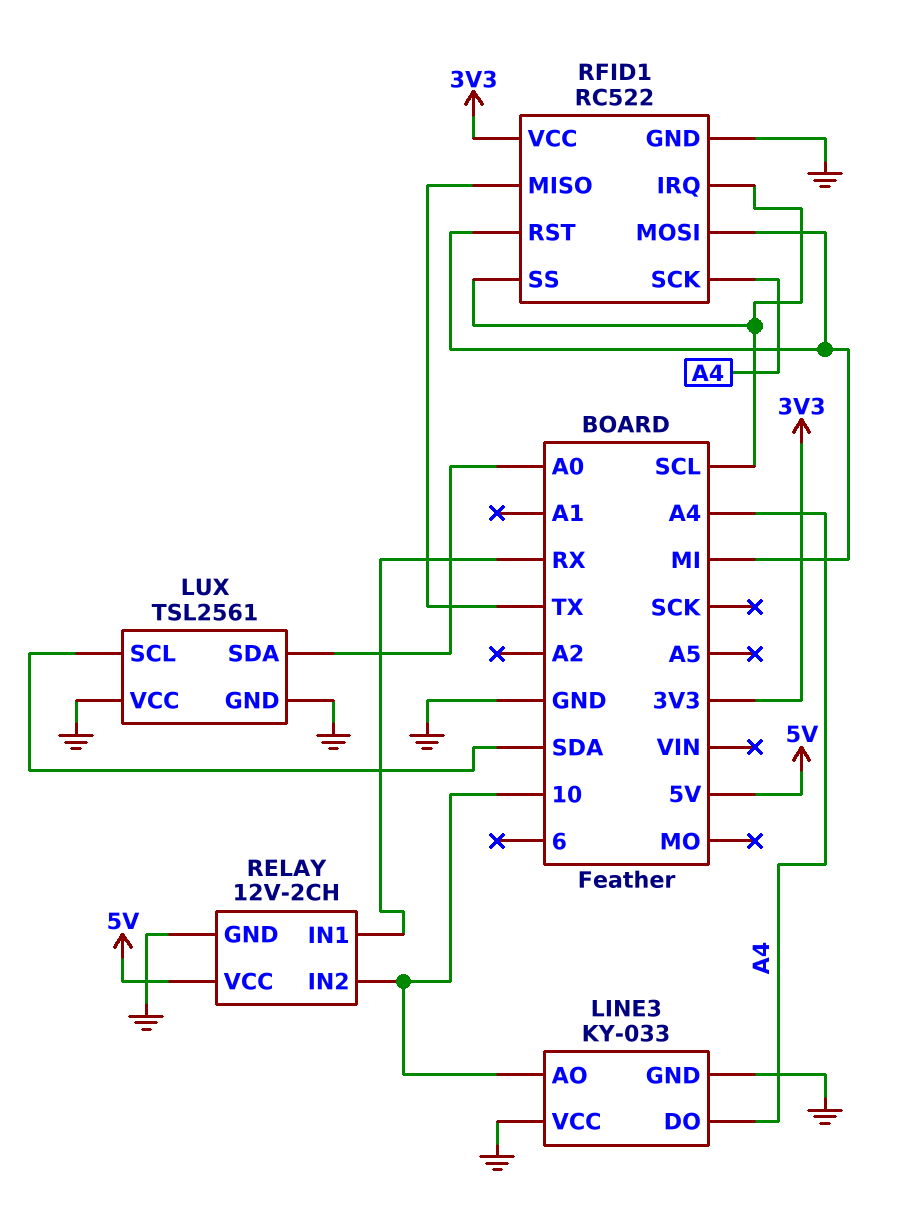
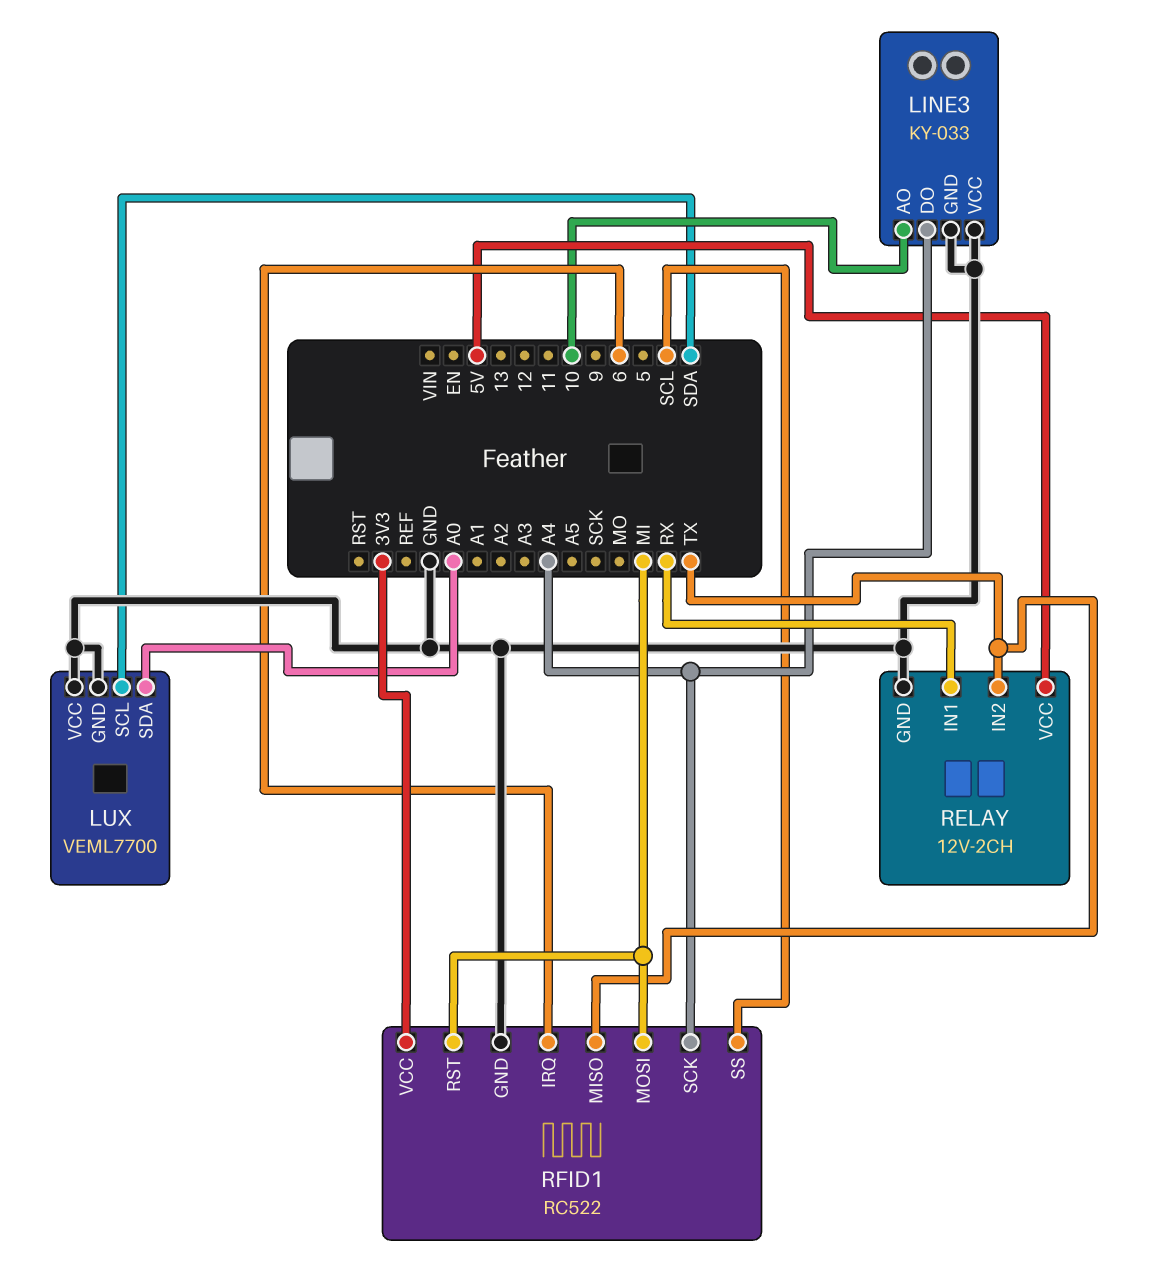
LUX: TSL2561 -> VEML7700
RELAY pin IN2: 10 -> TX
RFID1 pin IRQ: SCL -> 6

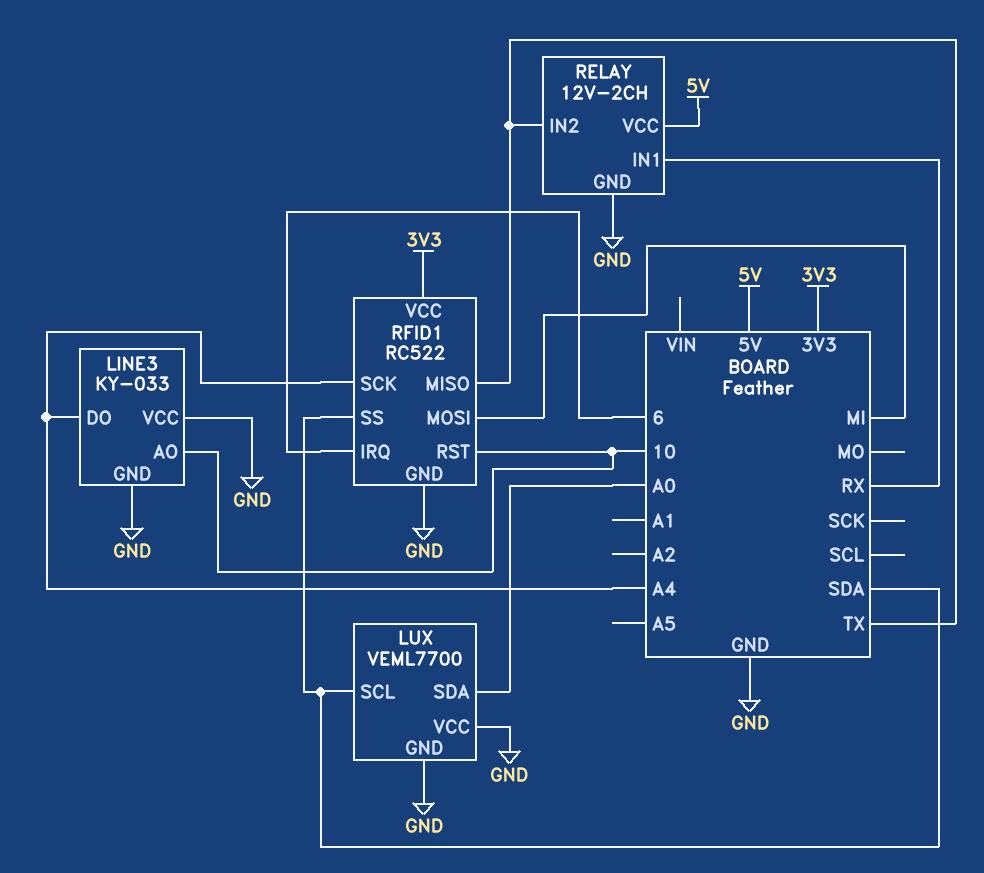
RFID1 pin RST: MI -> 10
RFID1 pin SS: SCL -> SDA

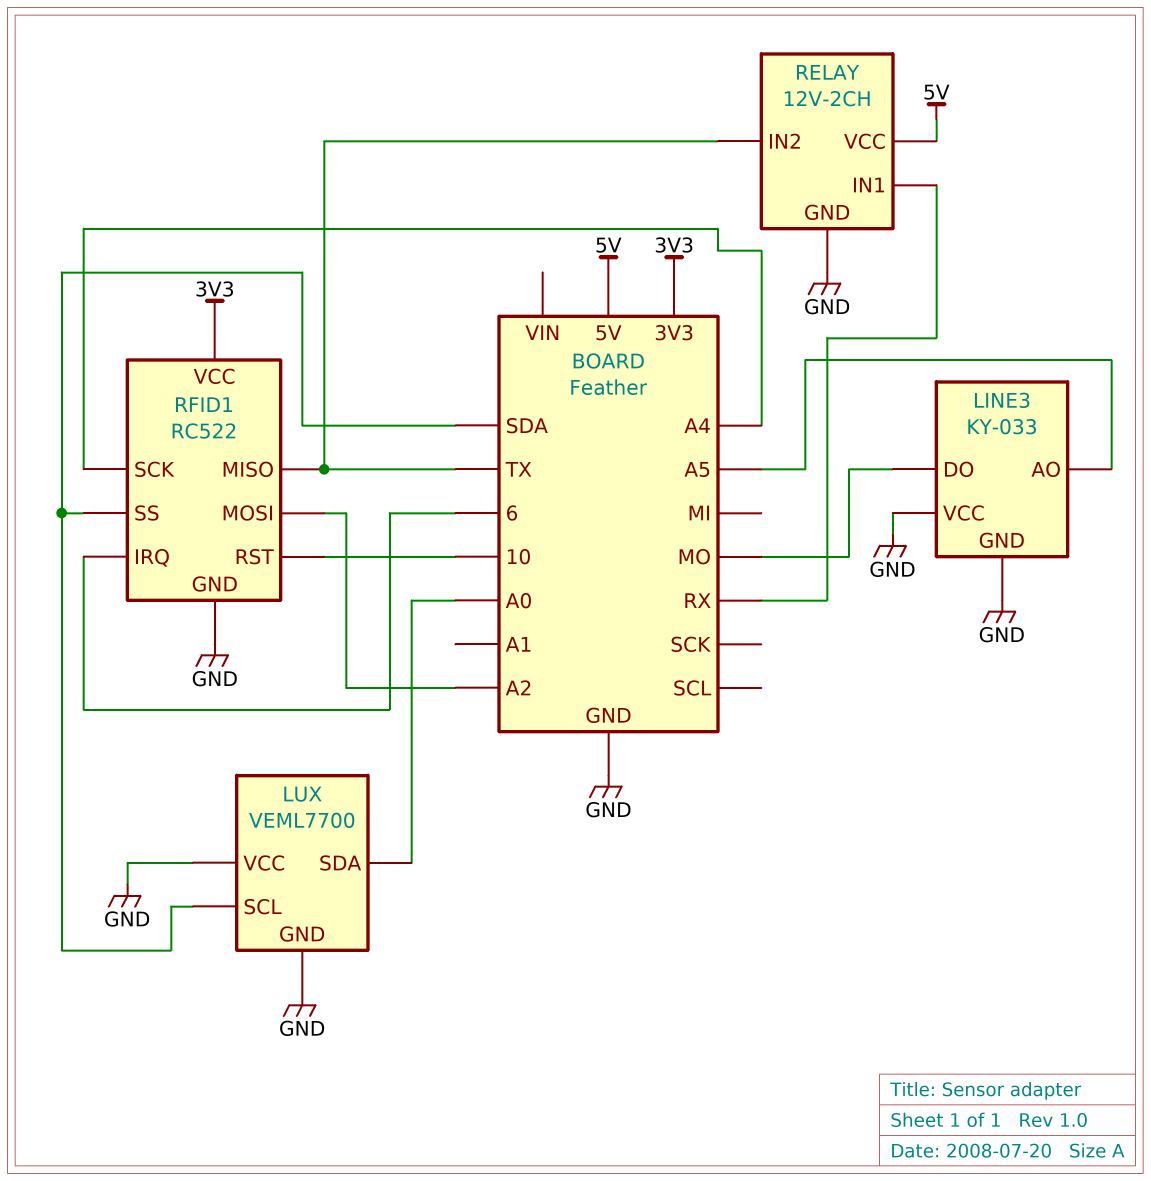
LINE3 pin AO: 10 -> A5
LINE3 pin DO: A4 -> MO
RFID1 pin MOSI: MI -> A2

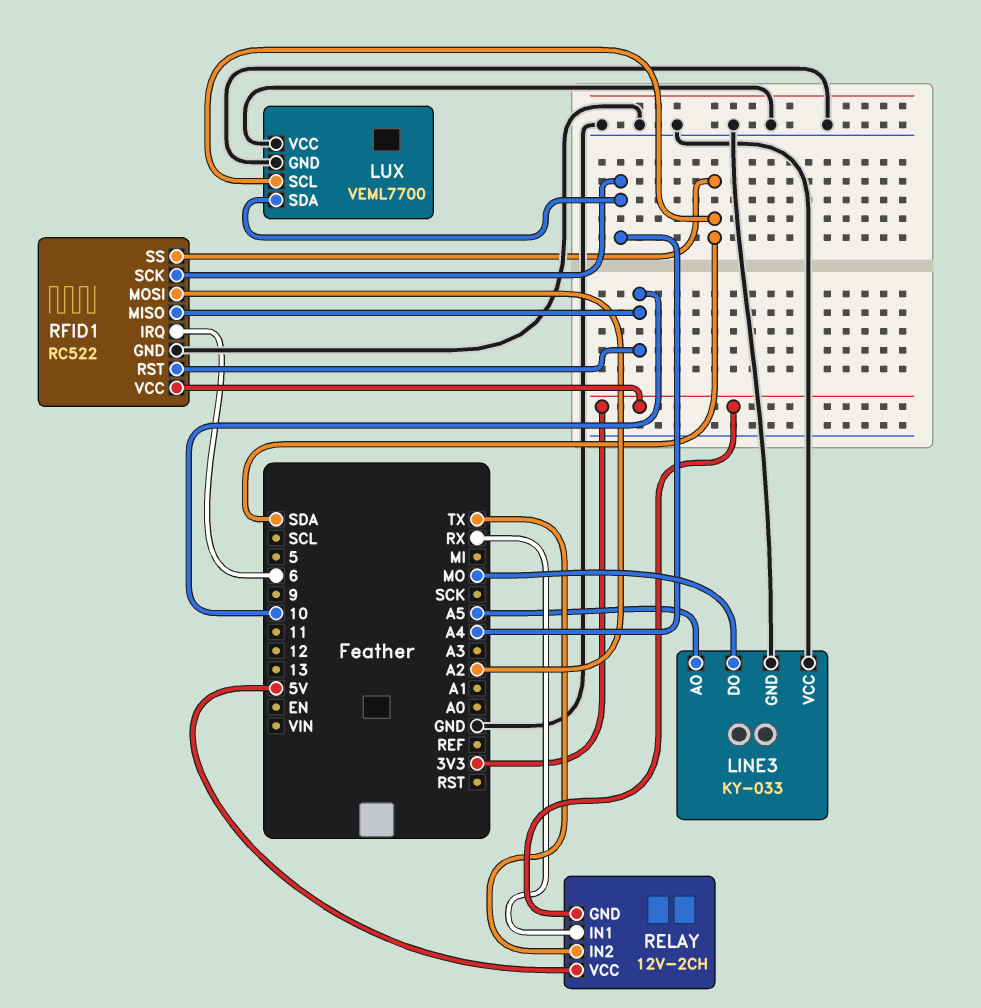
LUX pin SDA: A0 -> A4
RELAY pin GND: GND -> 3V3
RFID1 pin MISO: TX -> 10

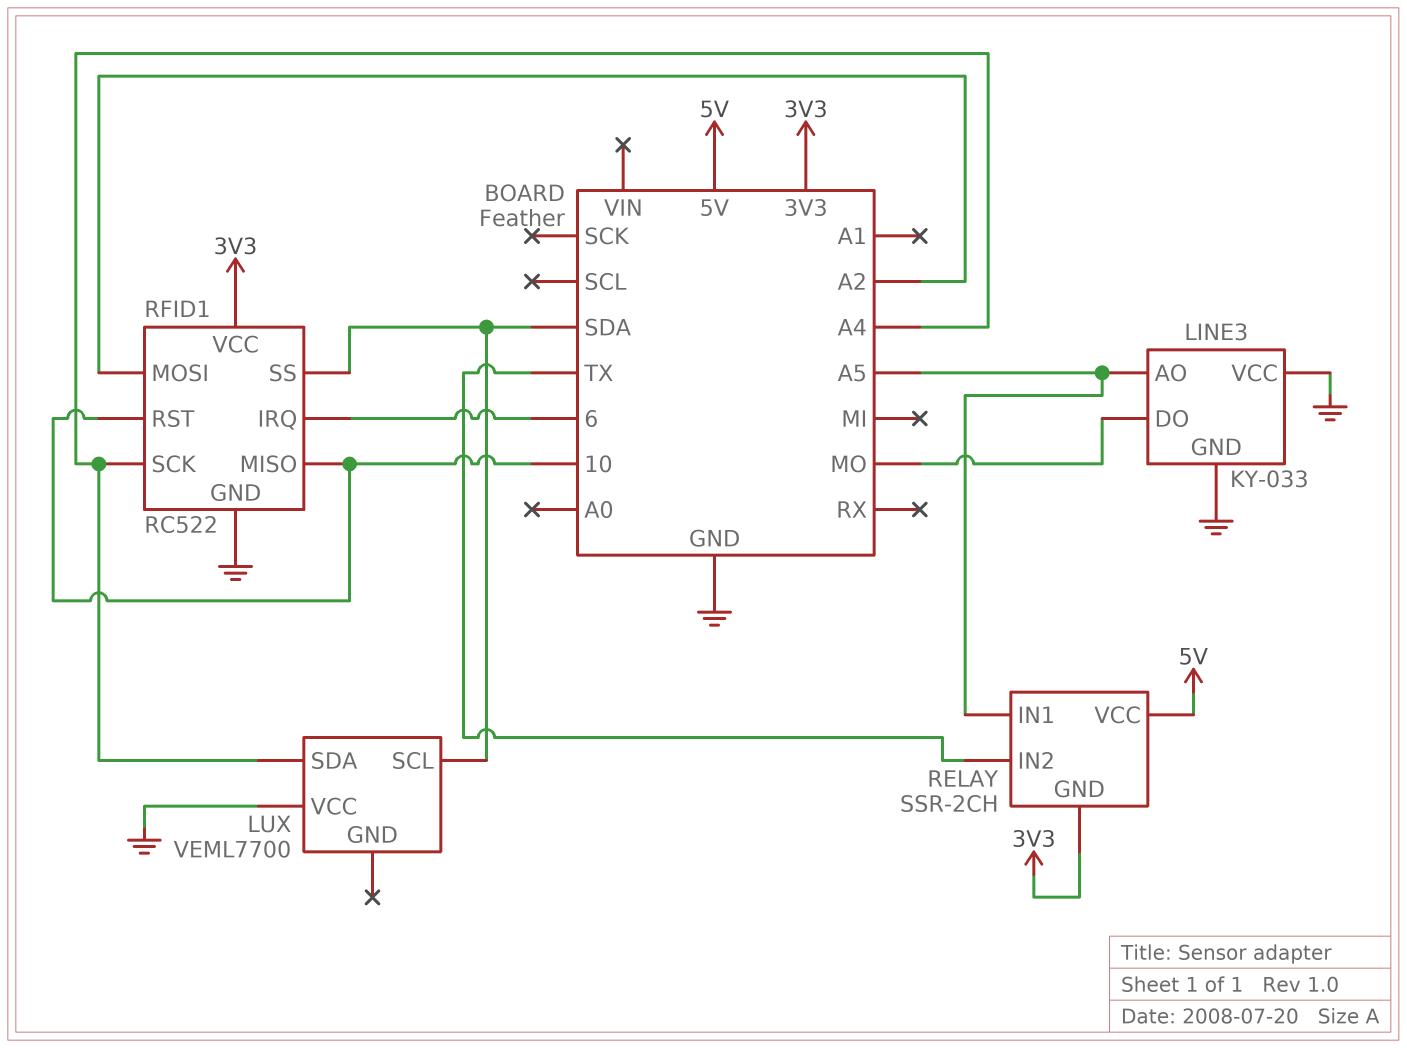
LUX pin GND: GND -> none
RELAY: 12V-2CH -> SSR-2CH
RELAY pin IN1: RX -> A5

